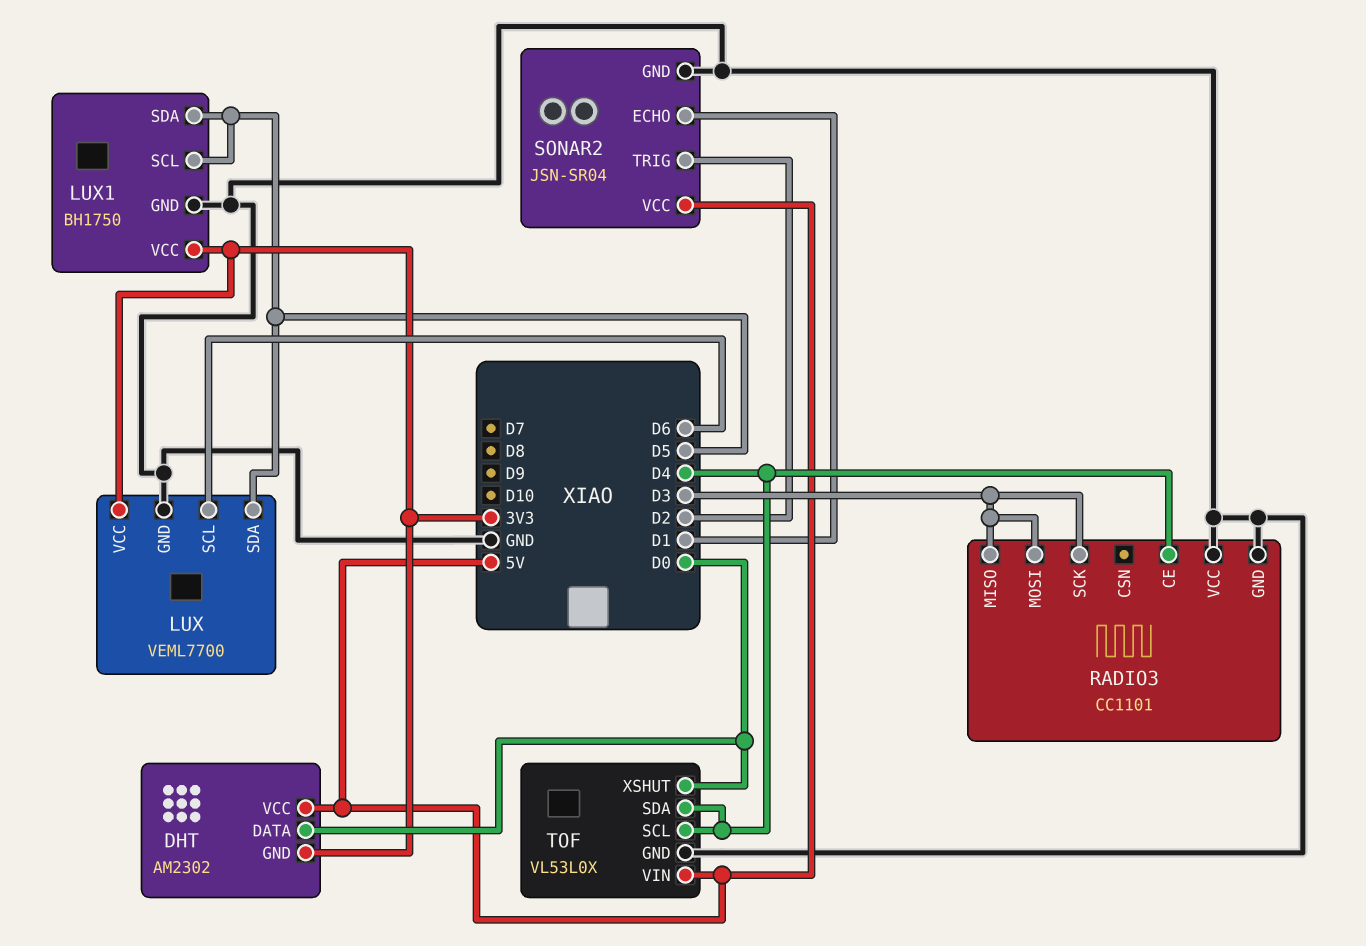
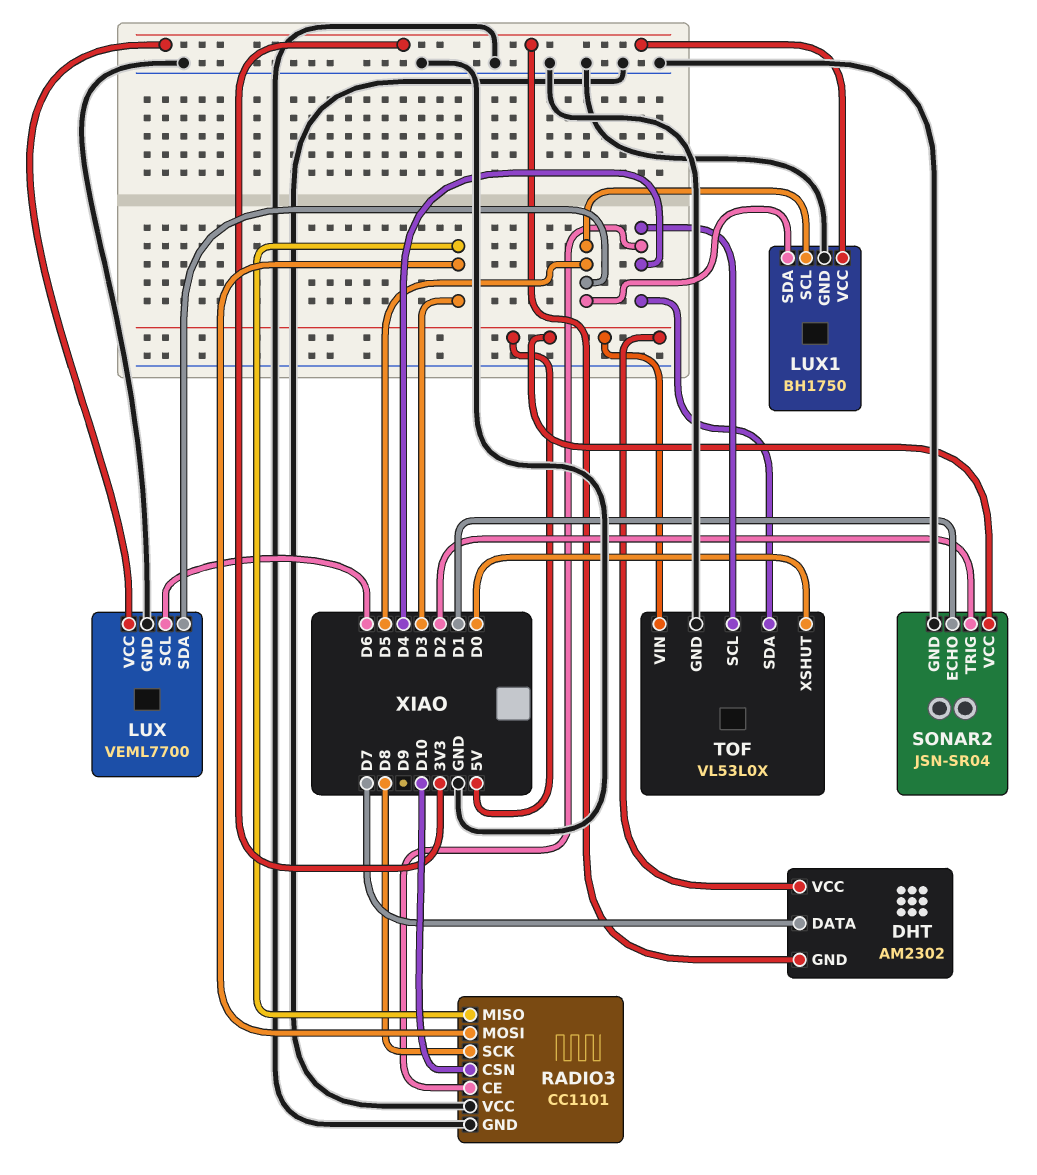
DHT pin DATA: D0 -> D7
RADIO3 pin CSN: none -> D10
RADIO3 pin SCK: D3 -> D8

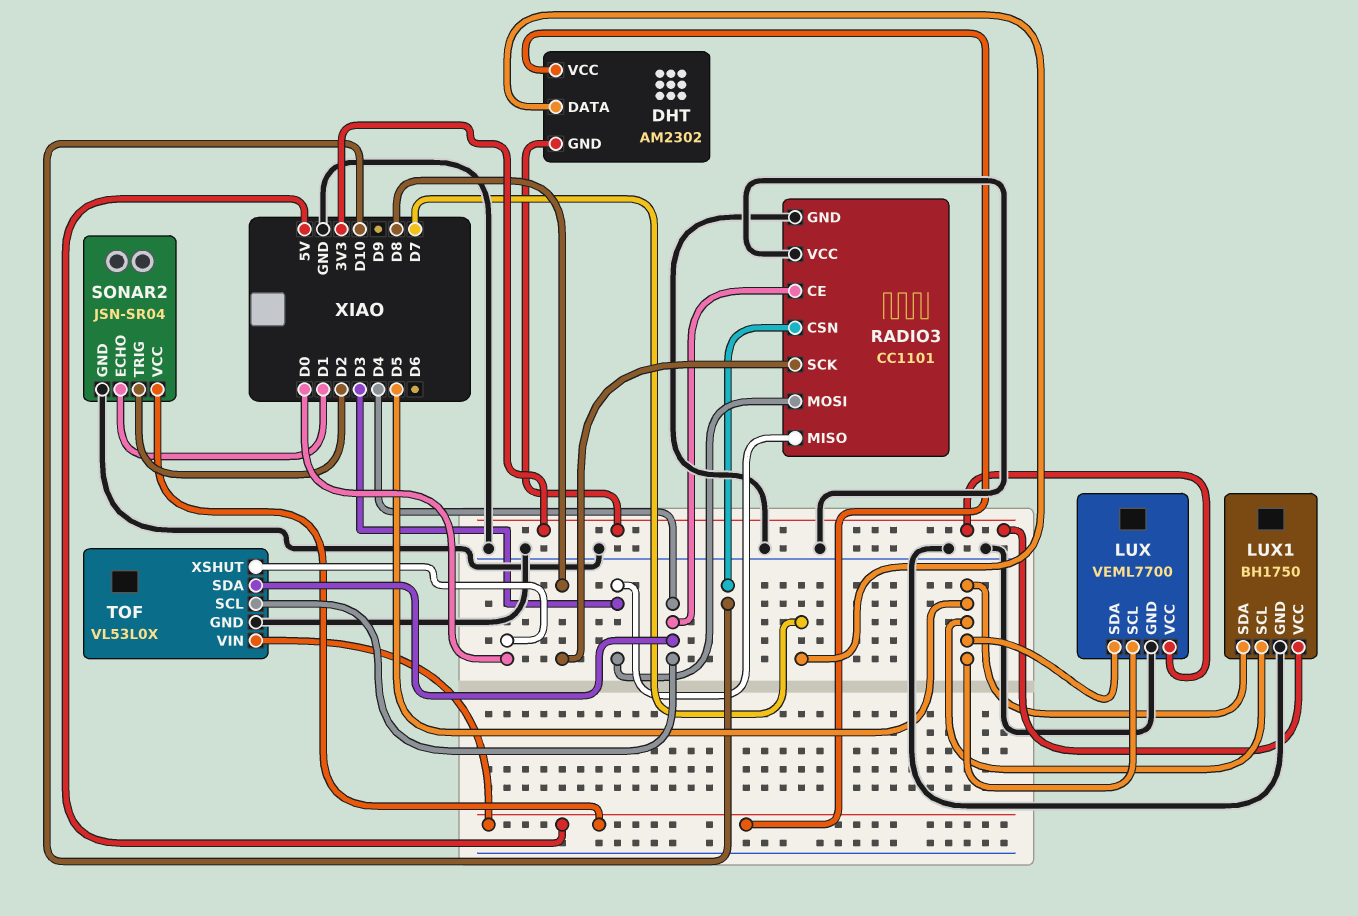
LUX pin SCL: D6 -> D5

